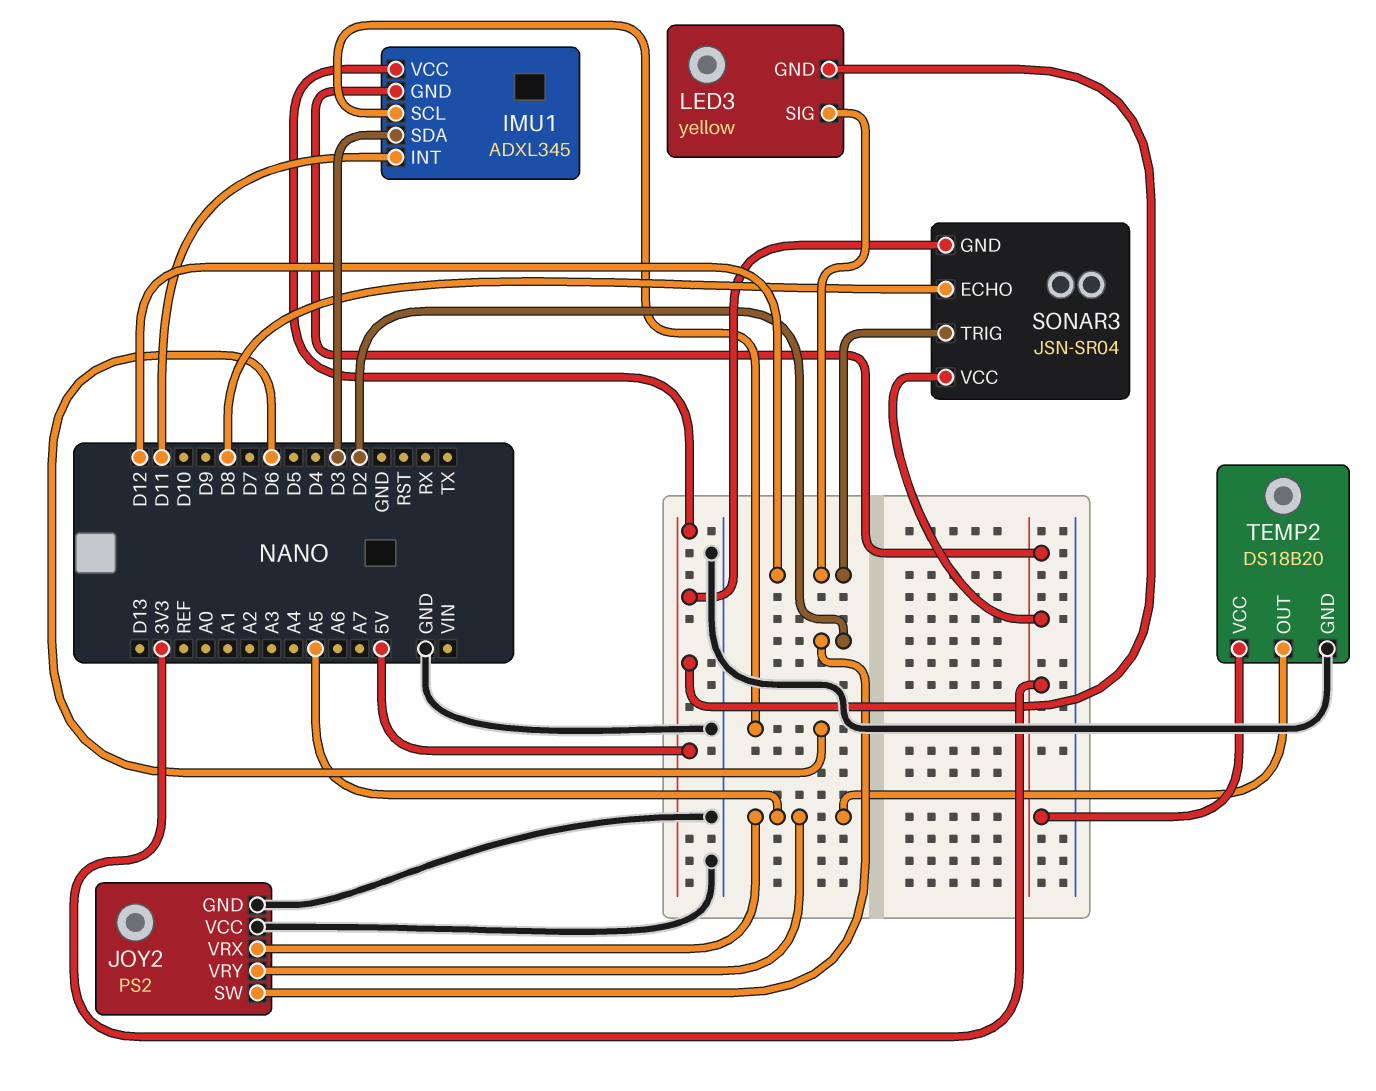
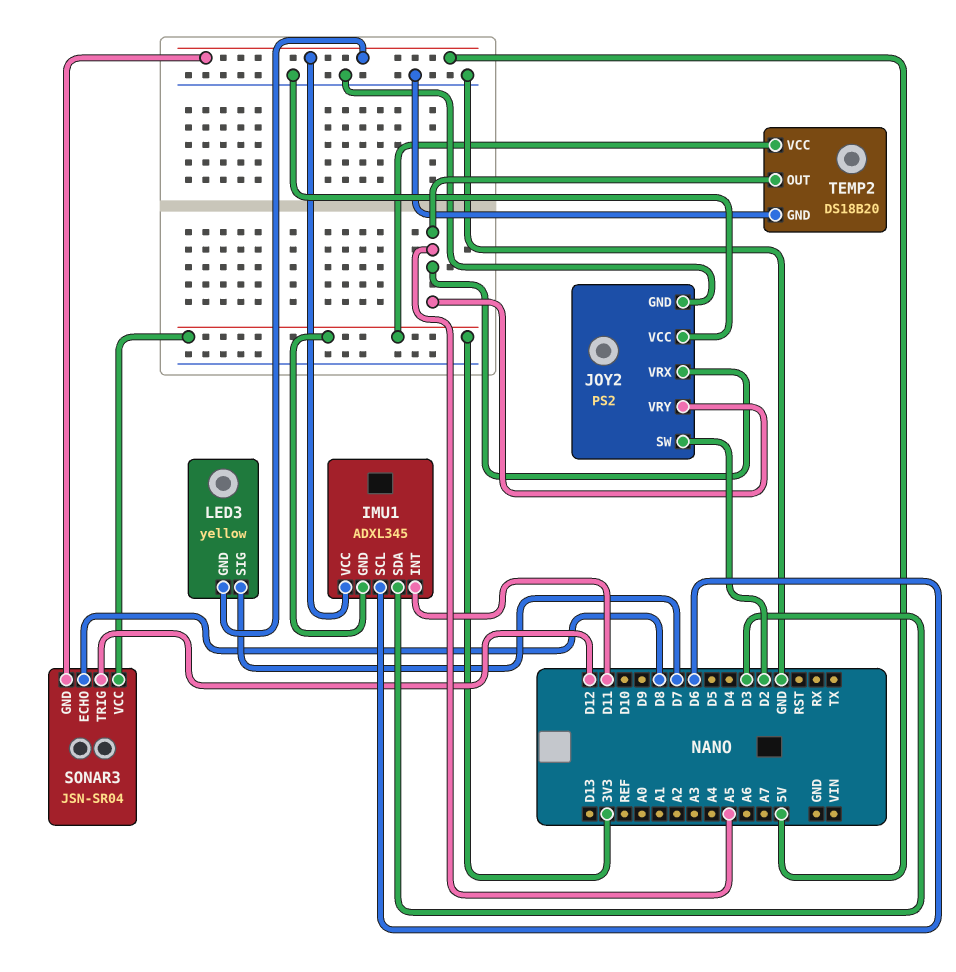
LED3 pin SIG: D12 -> D7

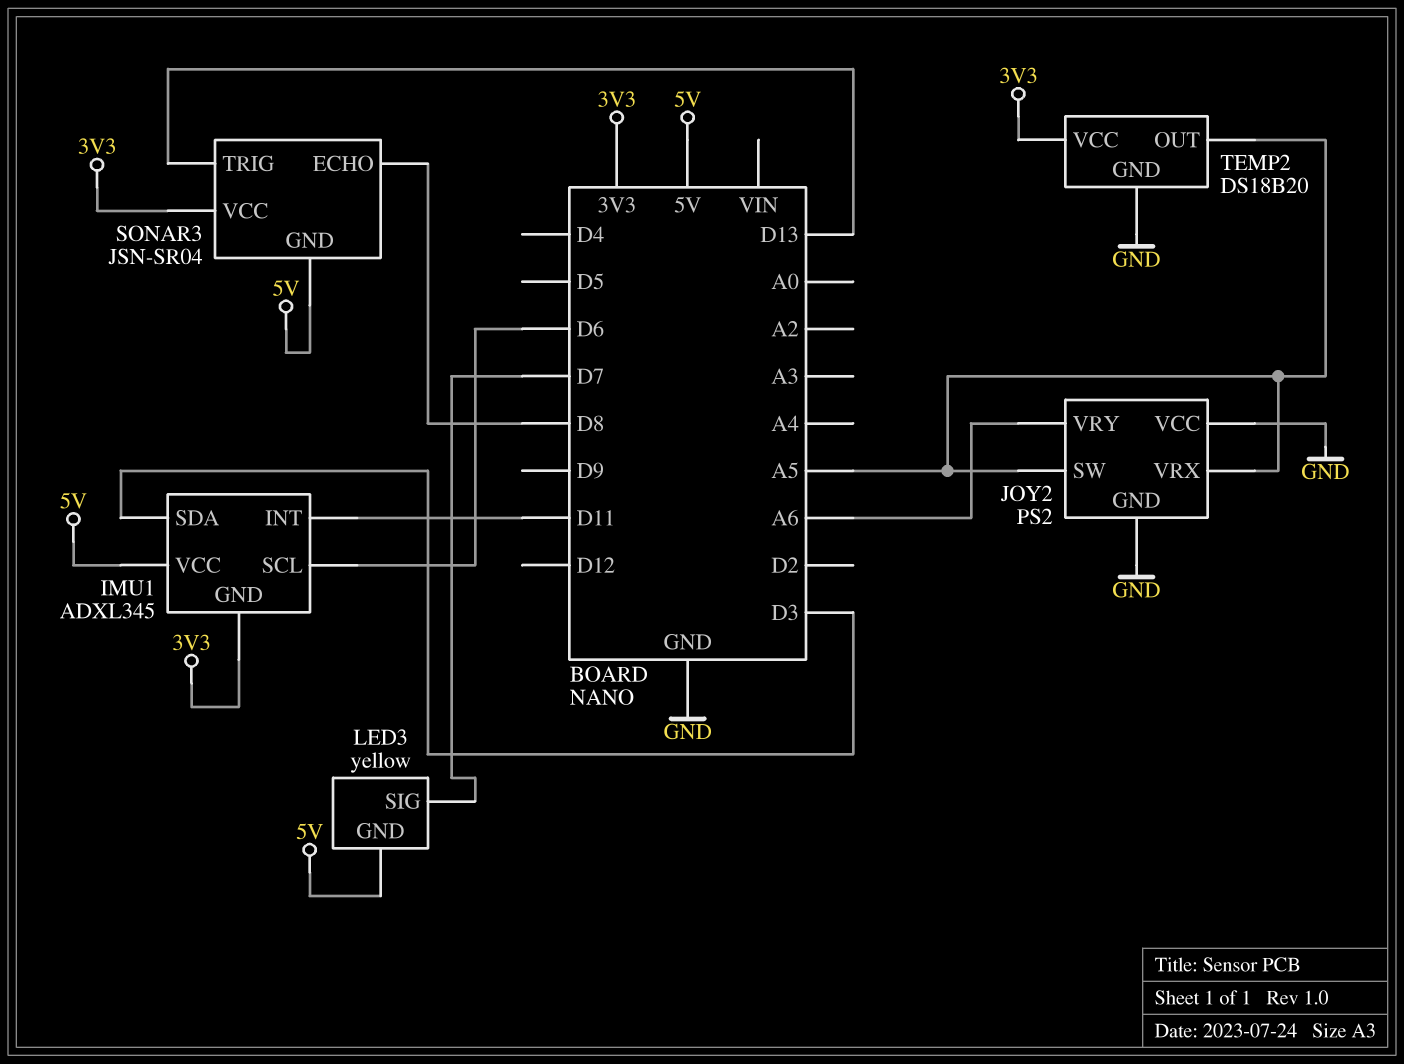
JOY2 pin SW: D2 -> A5
JOY2 pin VRY: A5 -> A6
SONAR3 pin TRIG: D12 -> D13

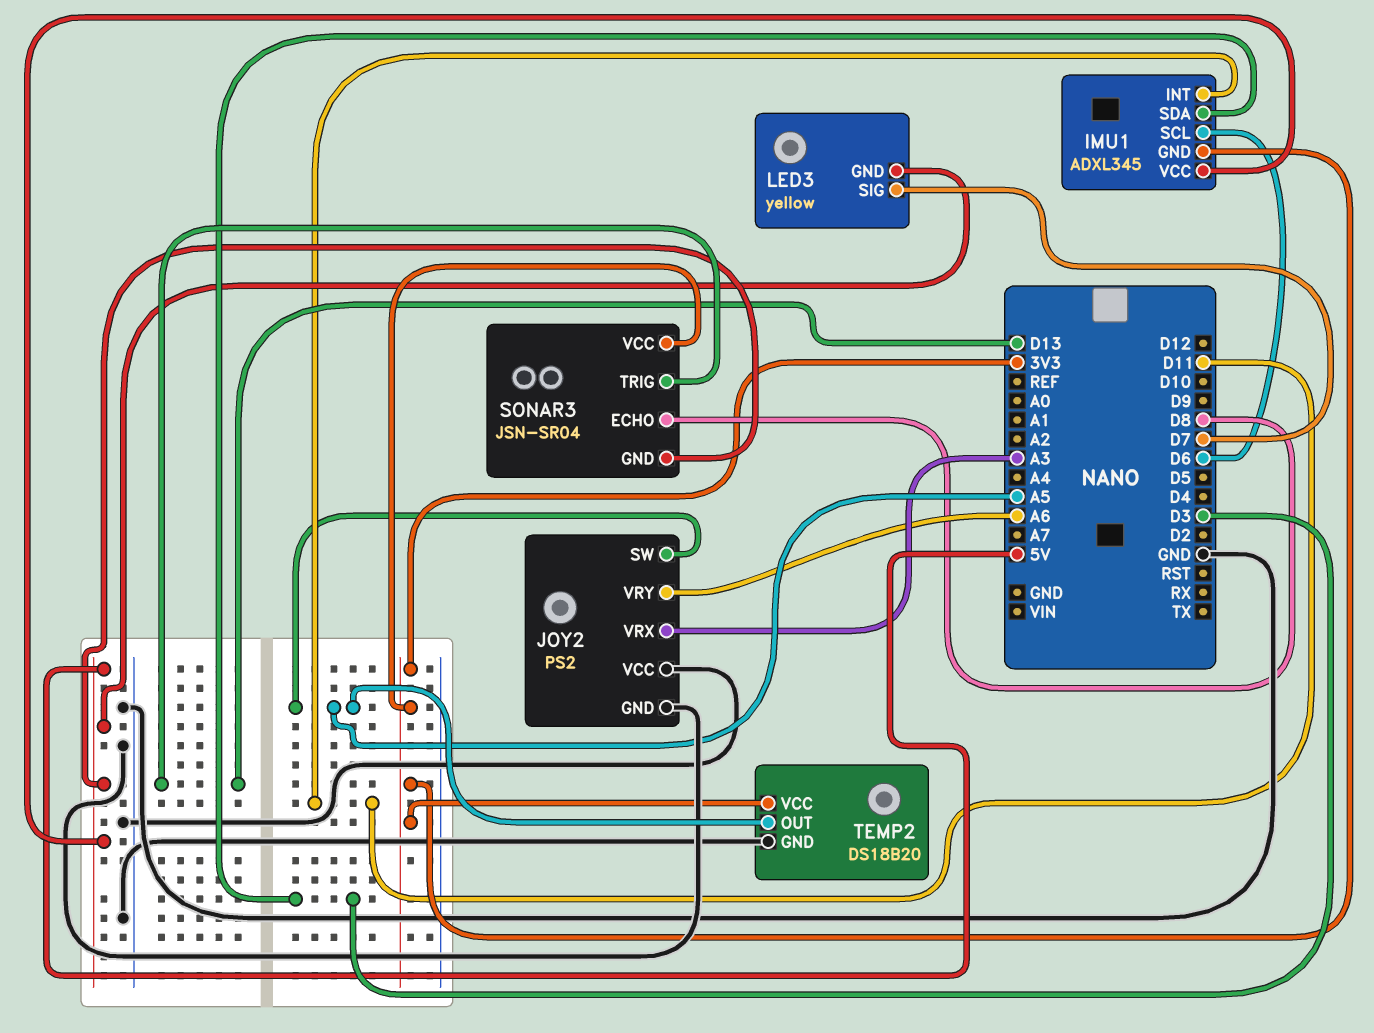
JOY2 pin VRX: A5 -> A3

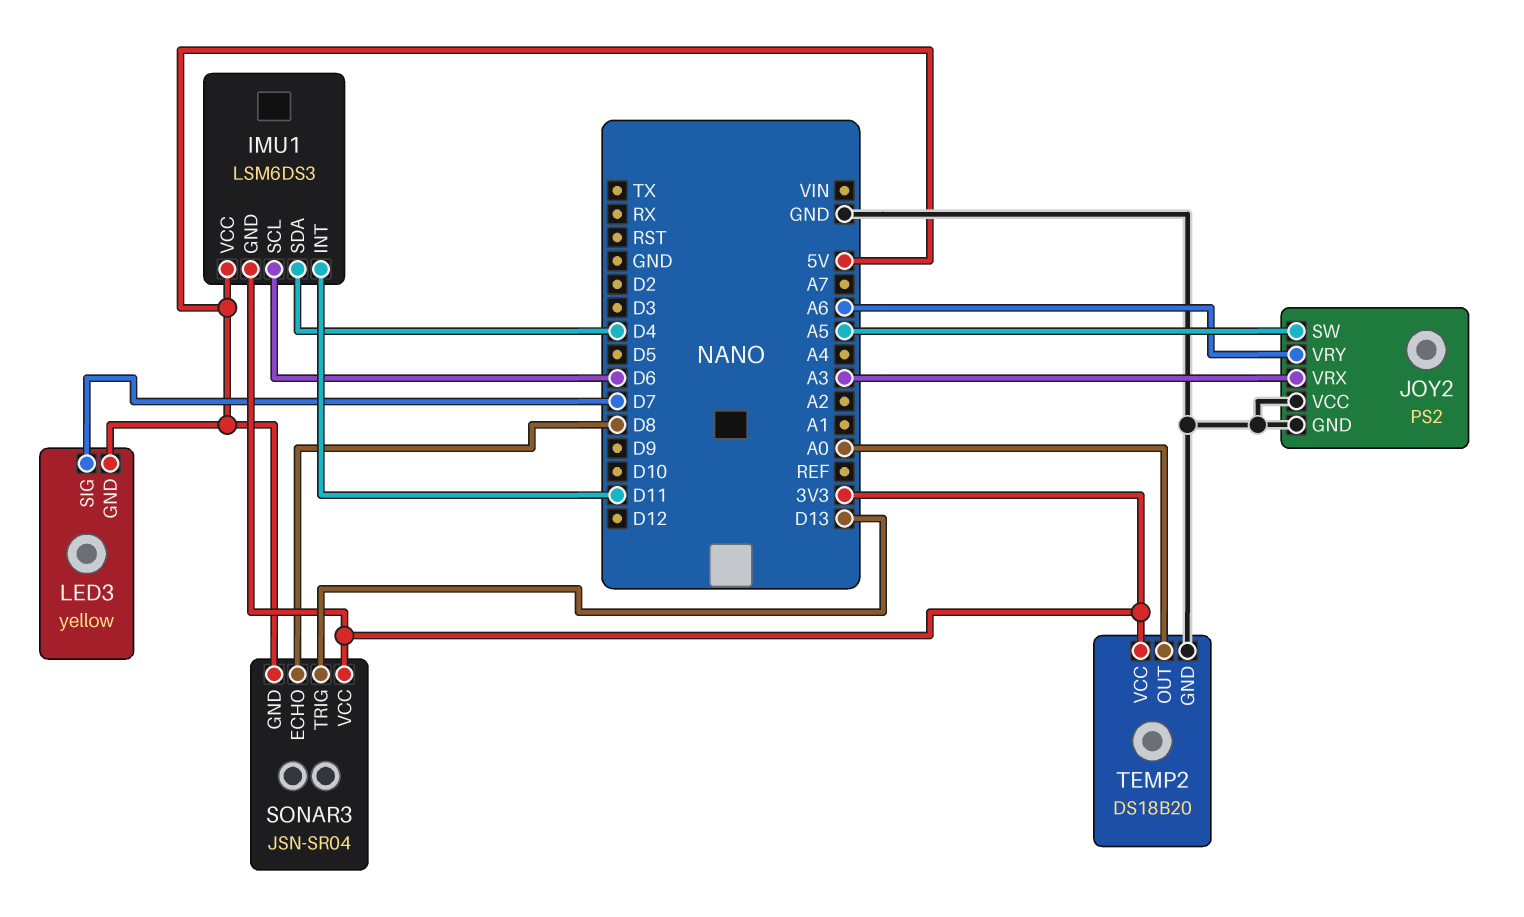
IMU1: ADXL345 -> LSM6DS3
IMU1 pin SDA: D3 -> D4
TEMP2 pin OUT: A5 -> A0

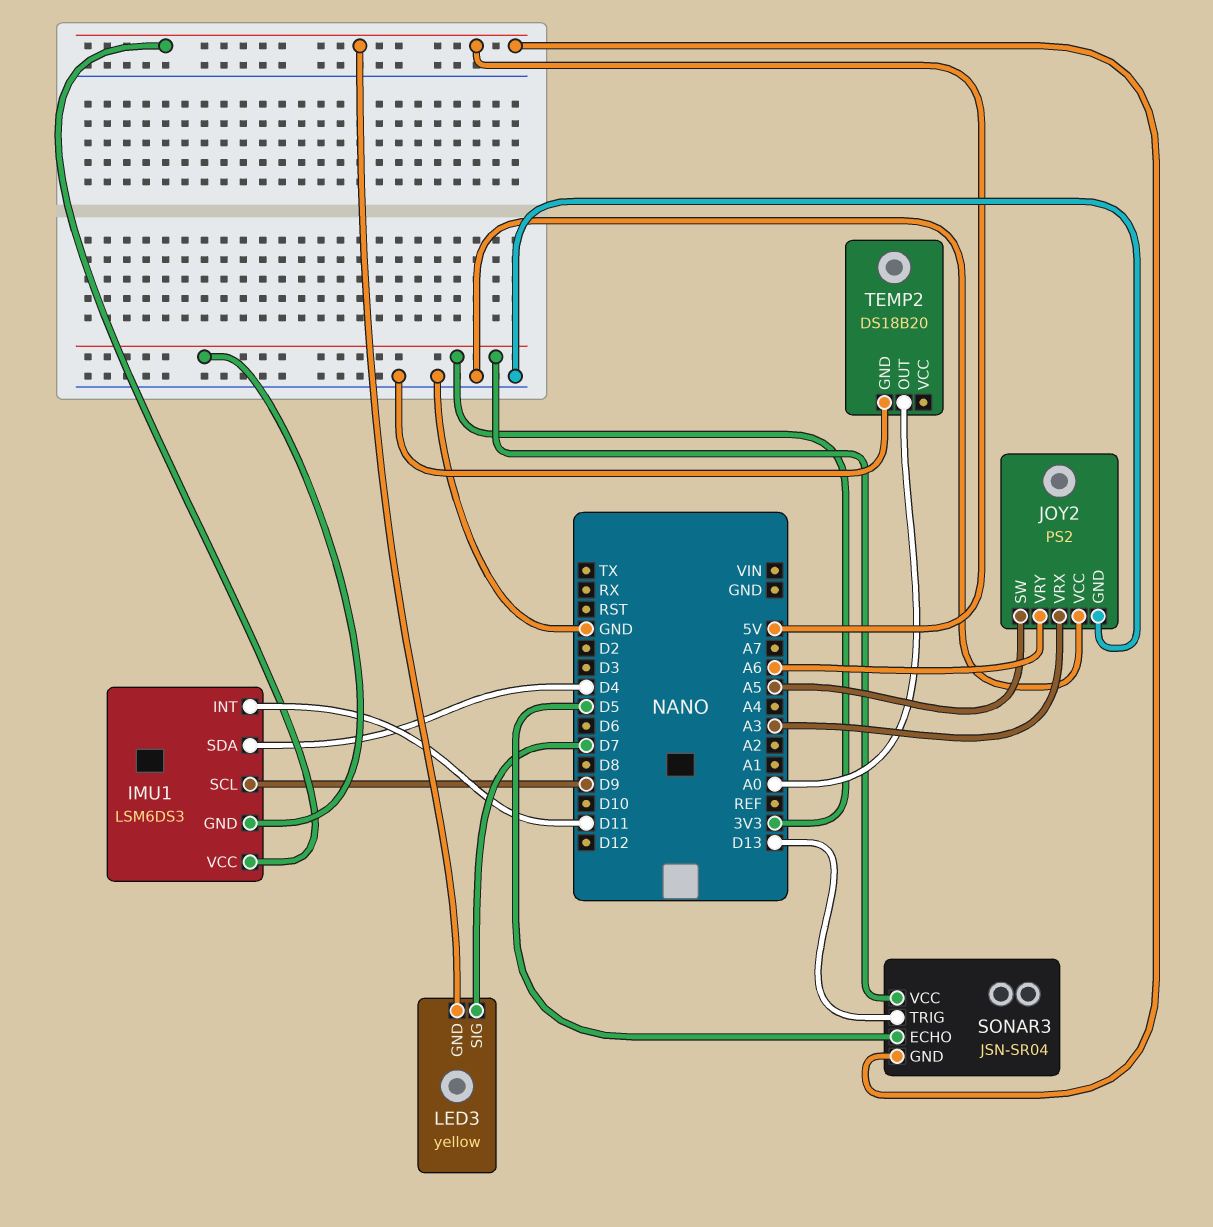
IMU1 pin SCL: D6 -> D9
SONAR3 pin ECHO: D8 -> D5
TEMP2 pin VCC: 3V3 -> none

